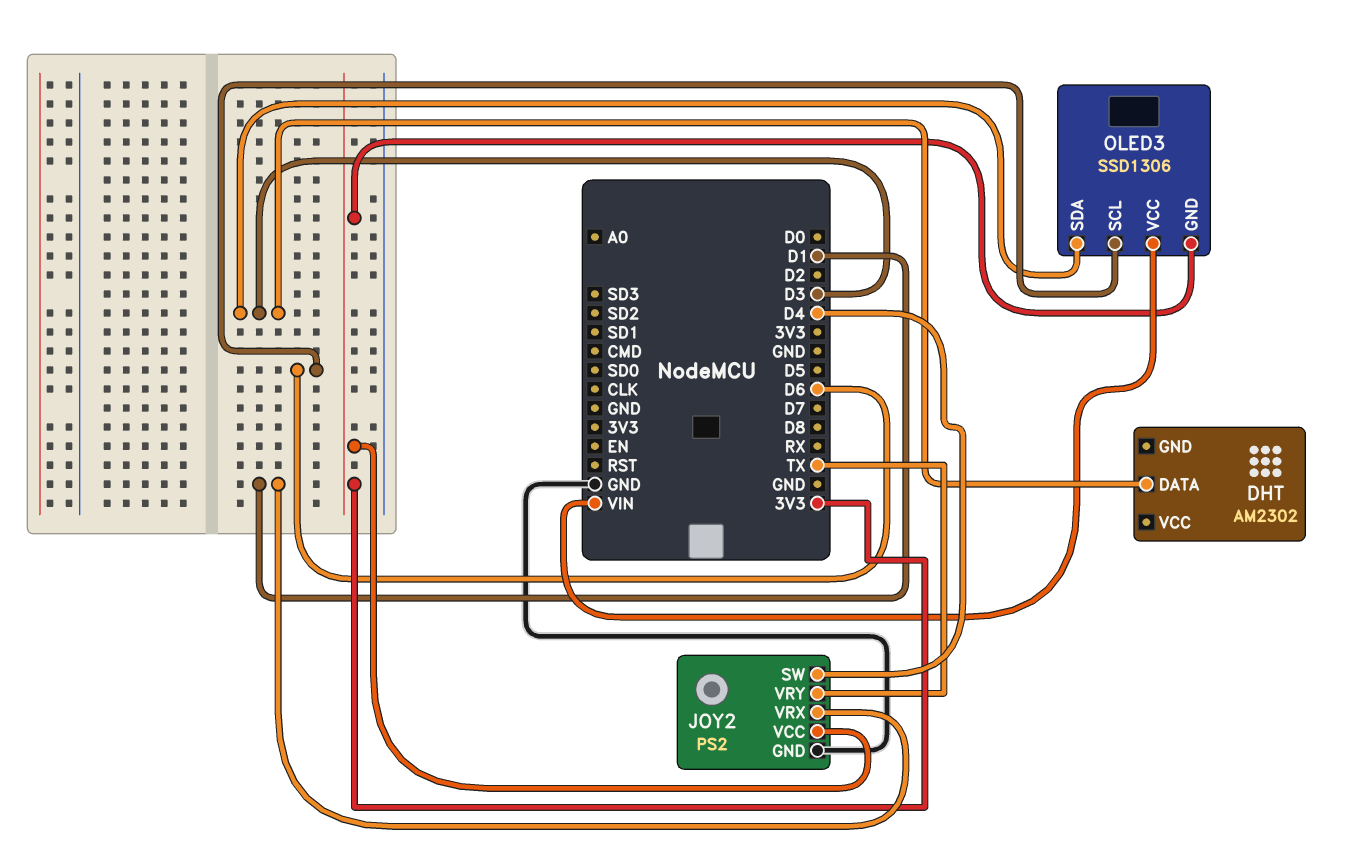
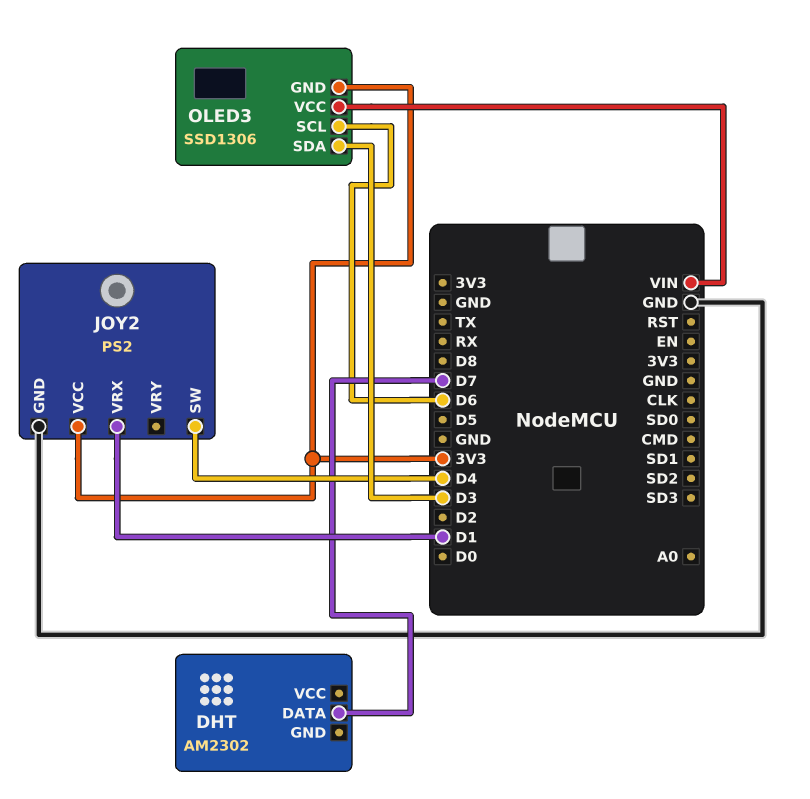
DHT pin DATA: D3 -> D7
JOY2 pin VRY: TX -> none

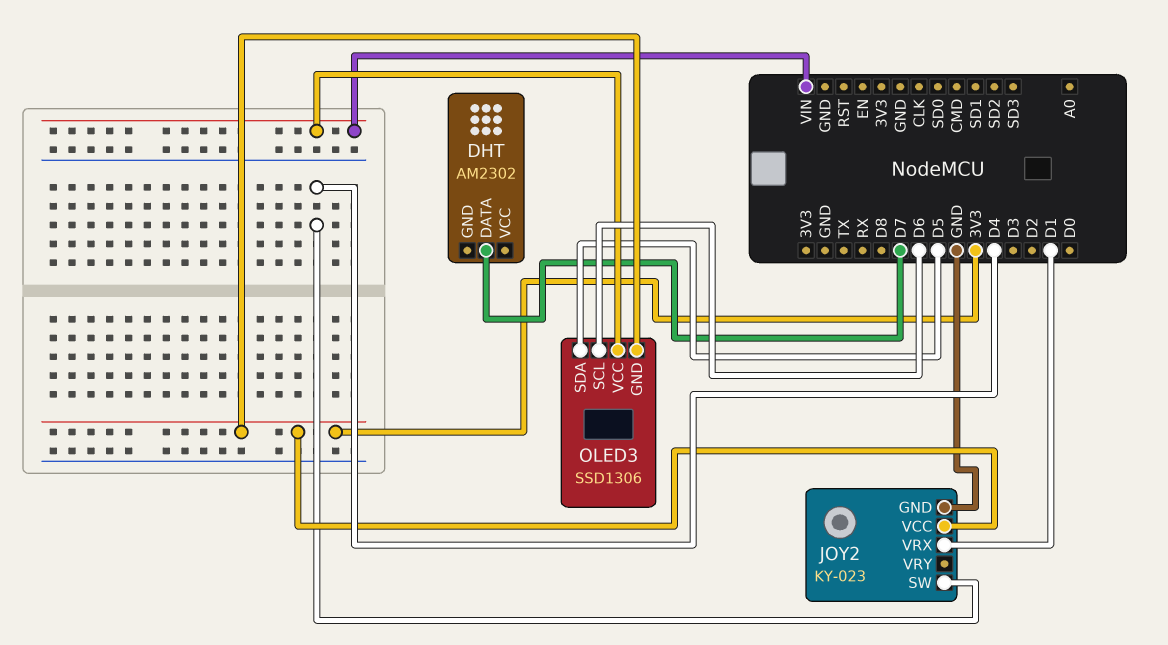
JOY2: PS2 -> KY-023
OLED3 pin SDA: D3 -> D5

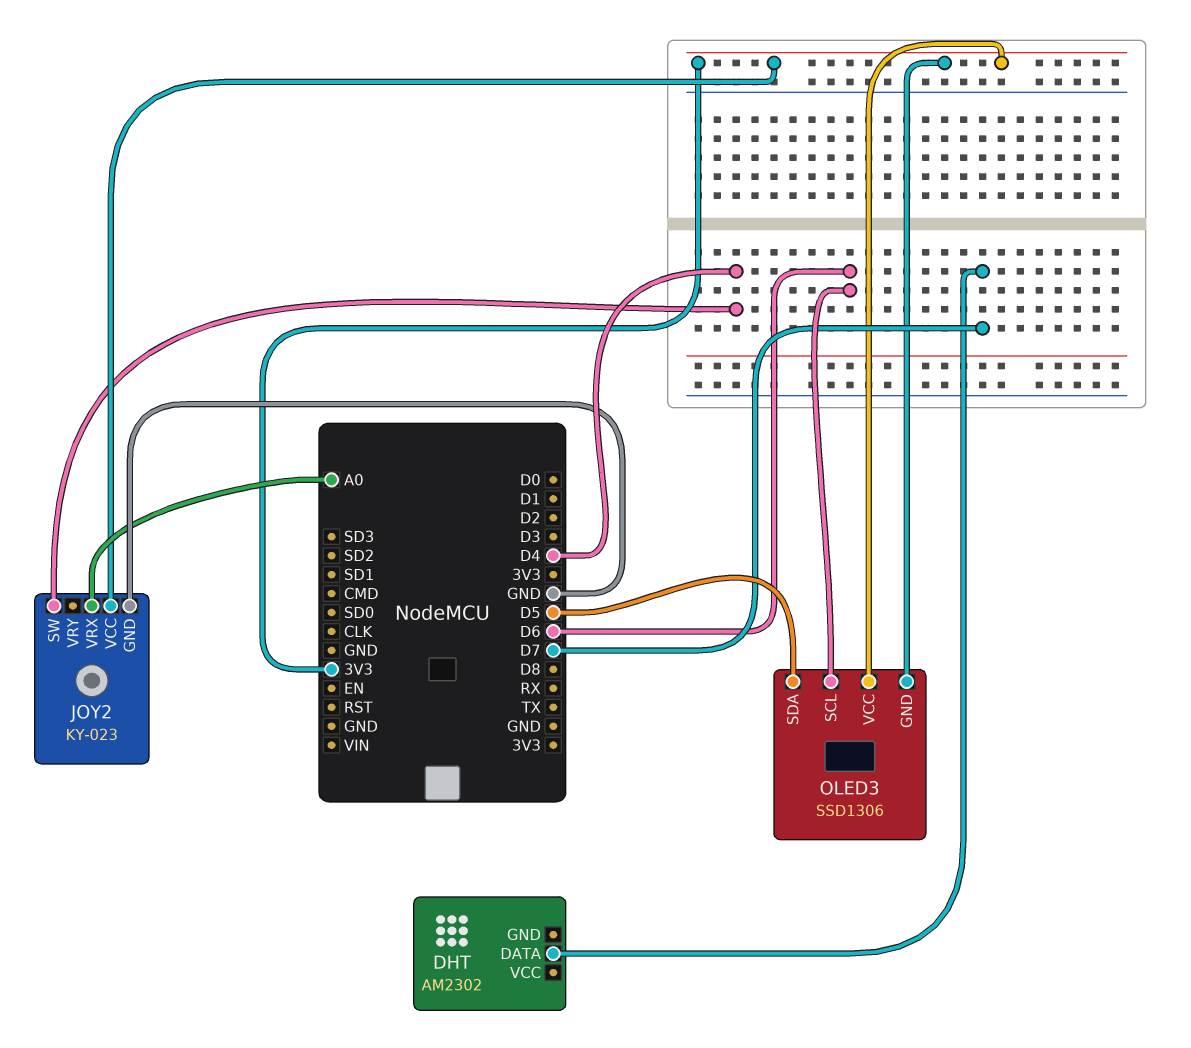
JOY2 pin VRX: D1 -> A0
OLED3 pin VCC: VIN -> 3V3

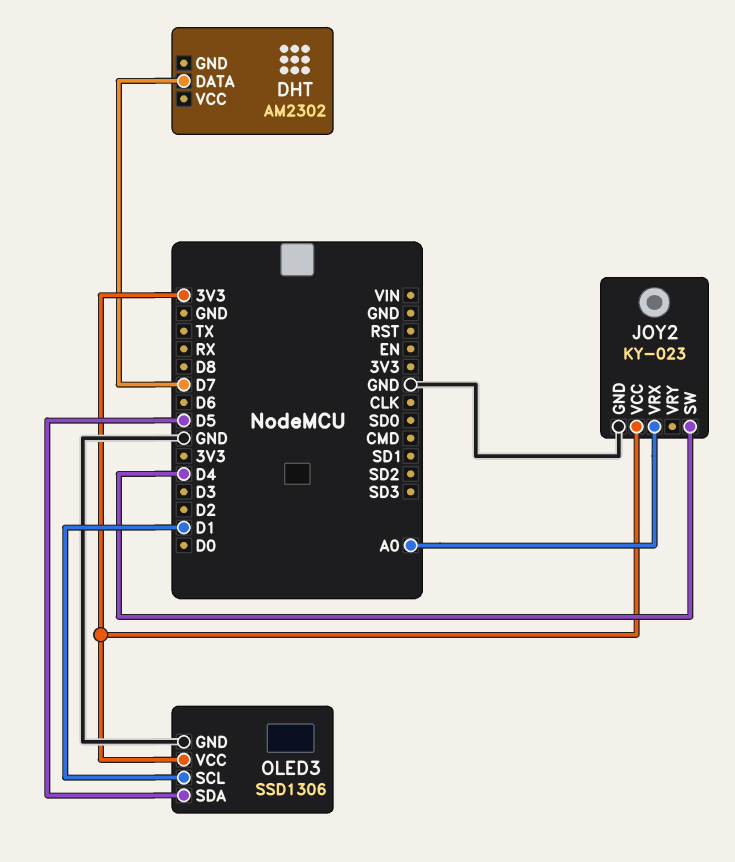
OLED3 pin GND: 3V3 -> GND
OLED3 pin SCL: D6 -> D1

